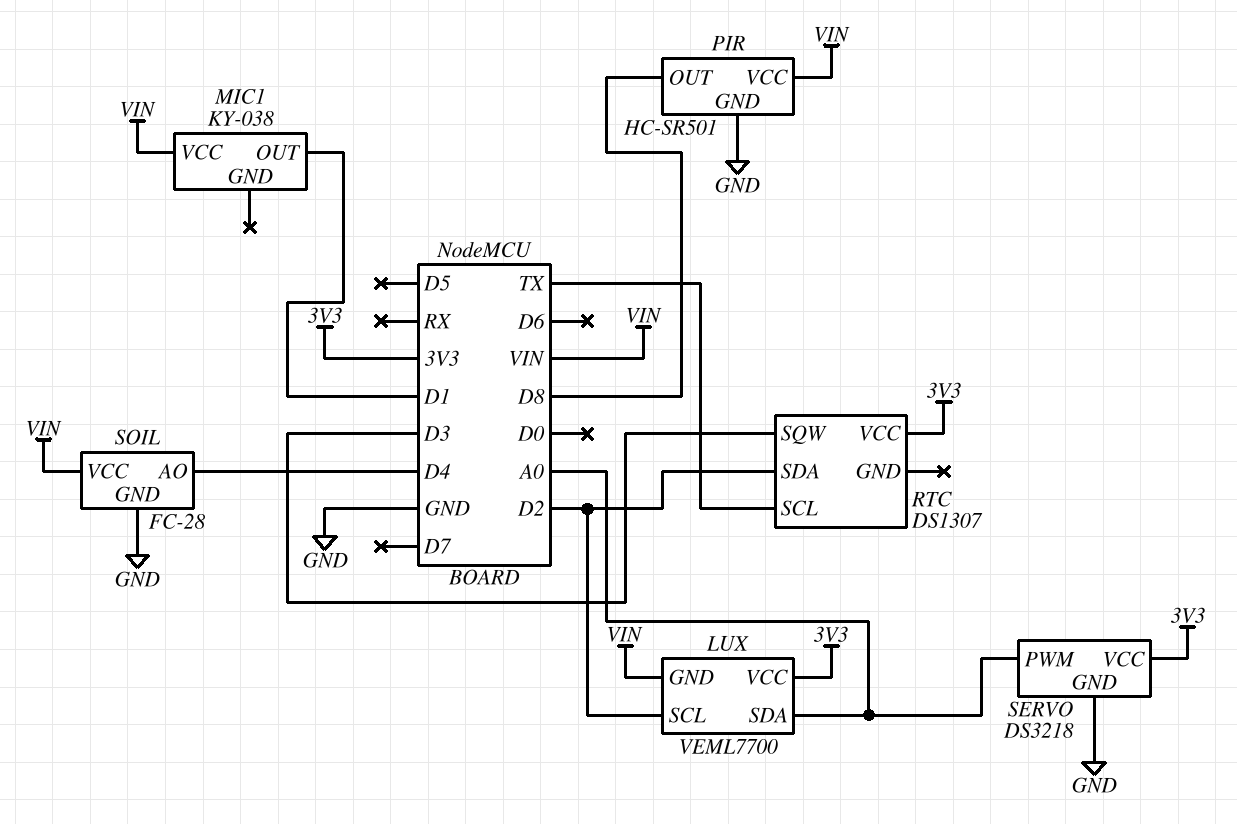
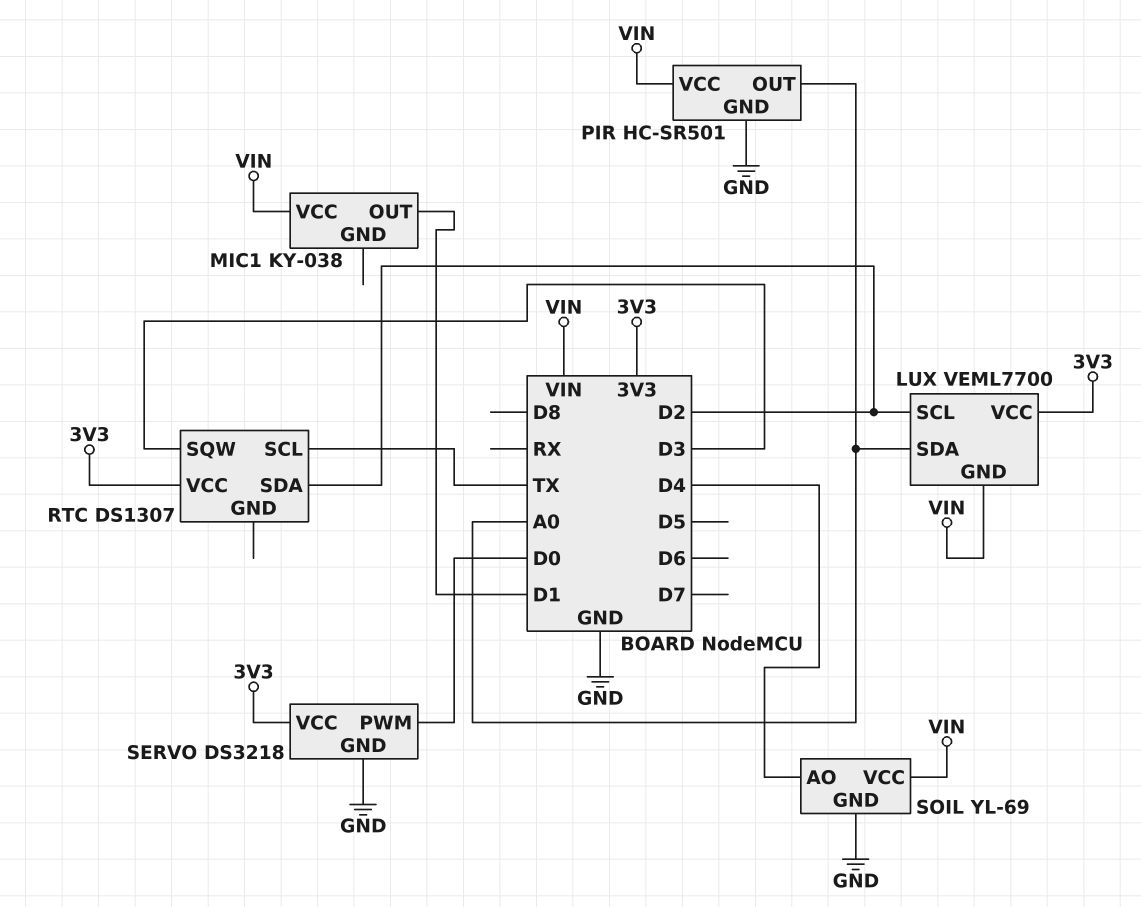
PIR pin OUT: D8 -> A0
SERVO pin PWM: A0 -> D0
SOIL: FC-28 -> YL-69

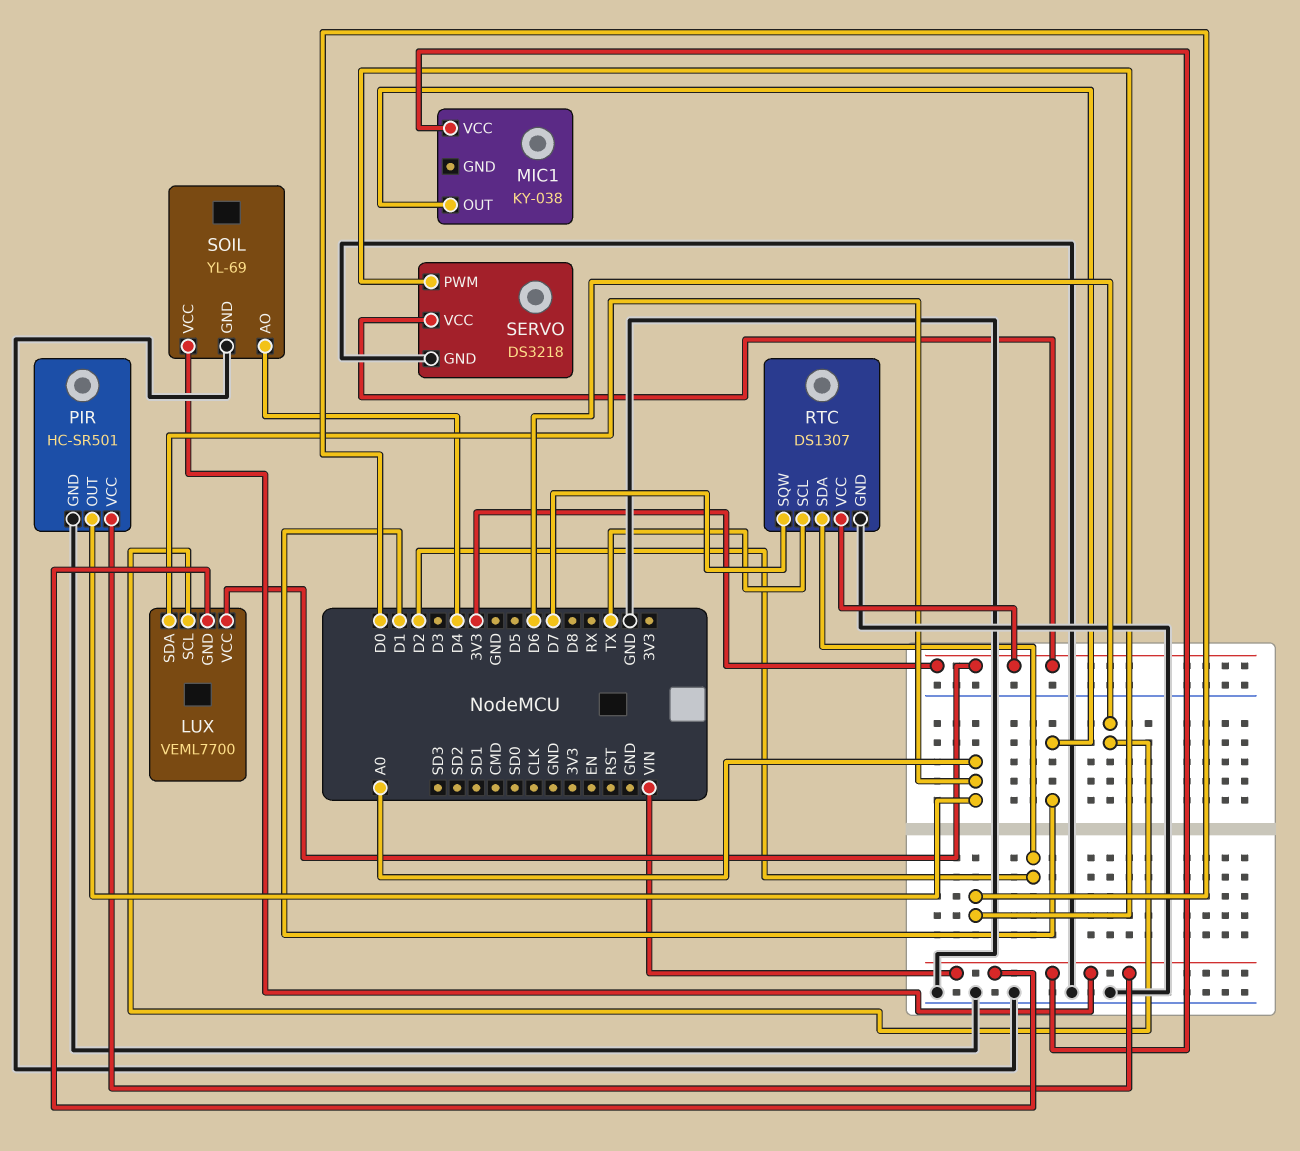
LUX pin SCL: D2 -> D6
RTC pin GND: none -> GND
RTC pin SQW: D3 -> D7

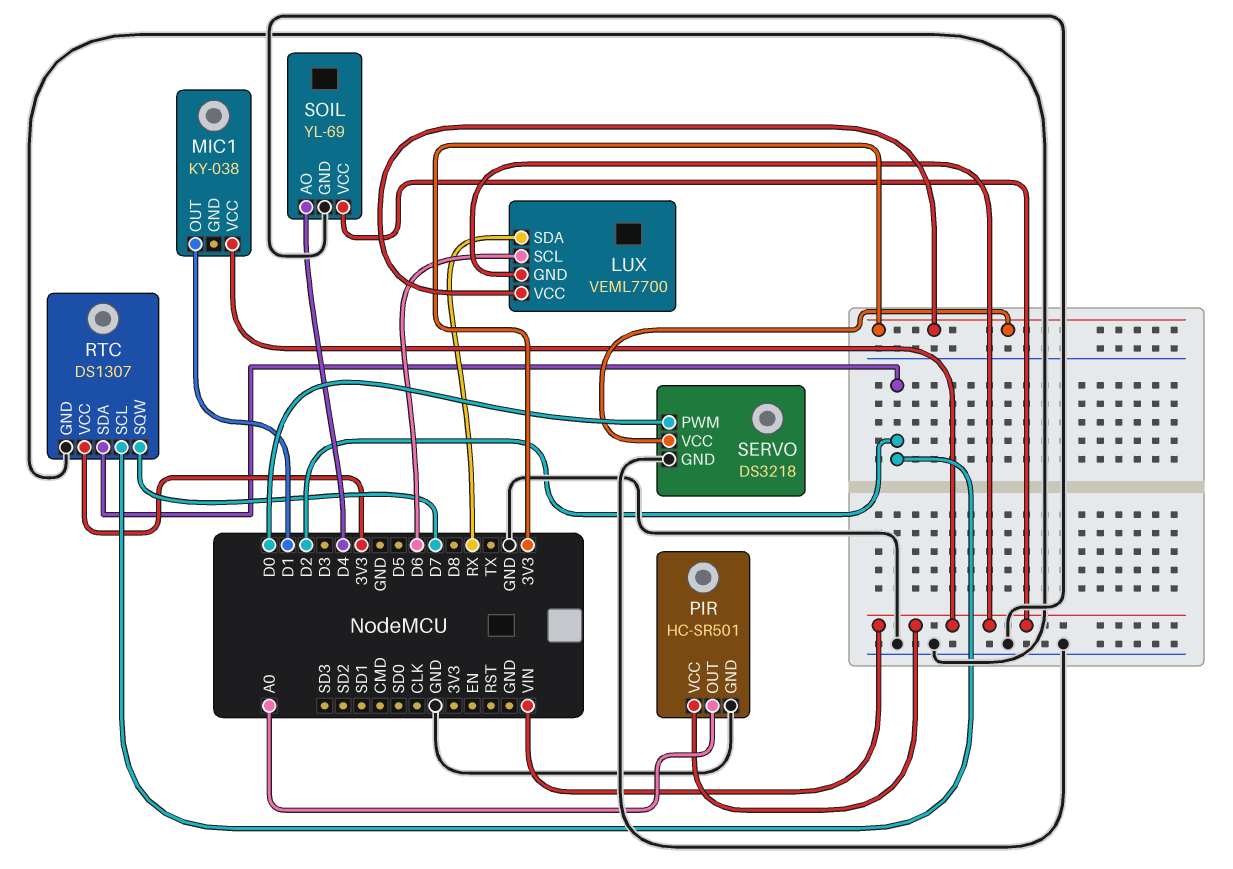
LUX pin SDA: A0 -> RX
RTC pin SCL: TX -> D2

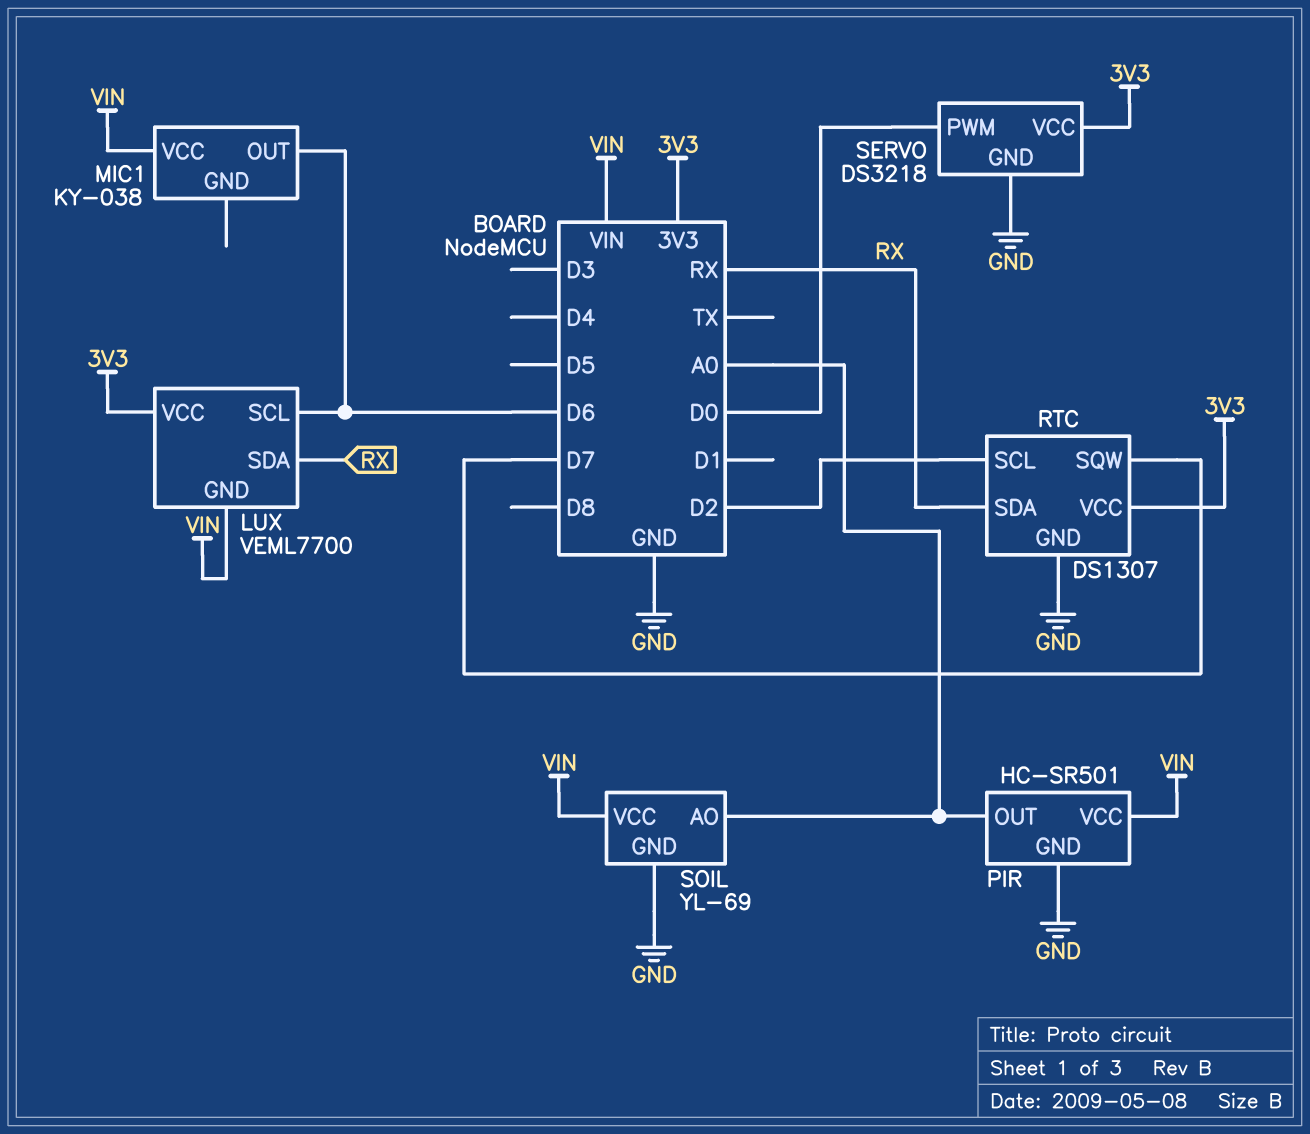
MIC1 pin OUT: D1 -> D6
RTC pin SDA: D2 -> RX
SOIL pin AO: D4 -> A0

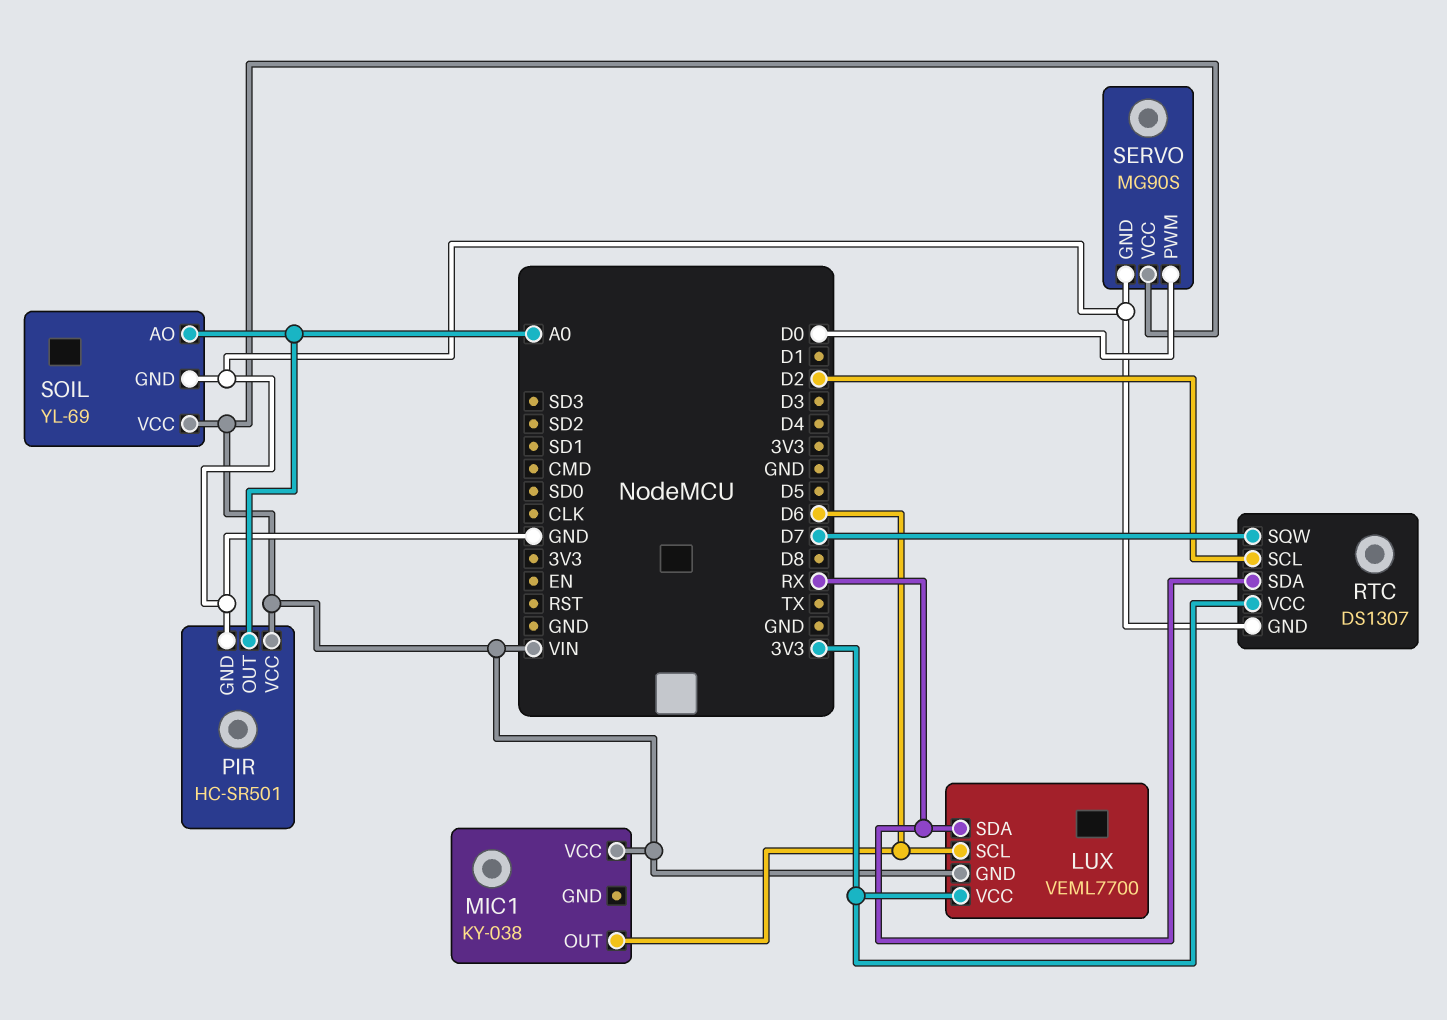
SERVO: DS3218 -> MG90S
SERVO pin VCC: 3V3 -> VIN

